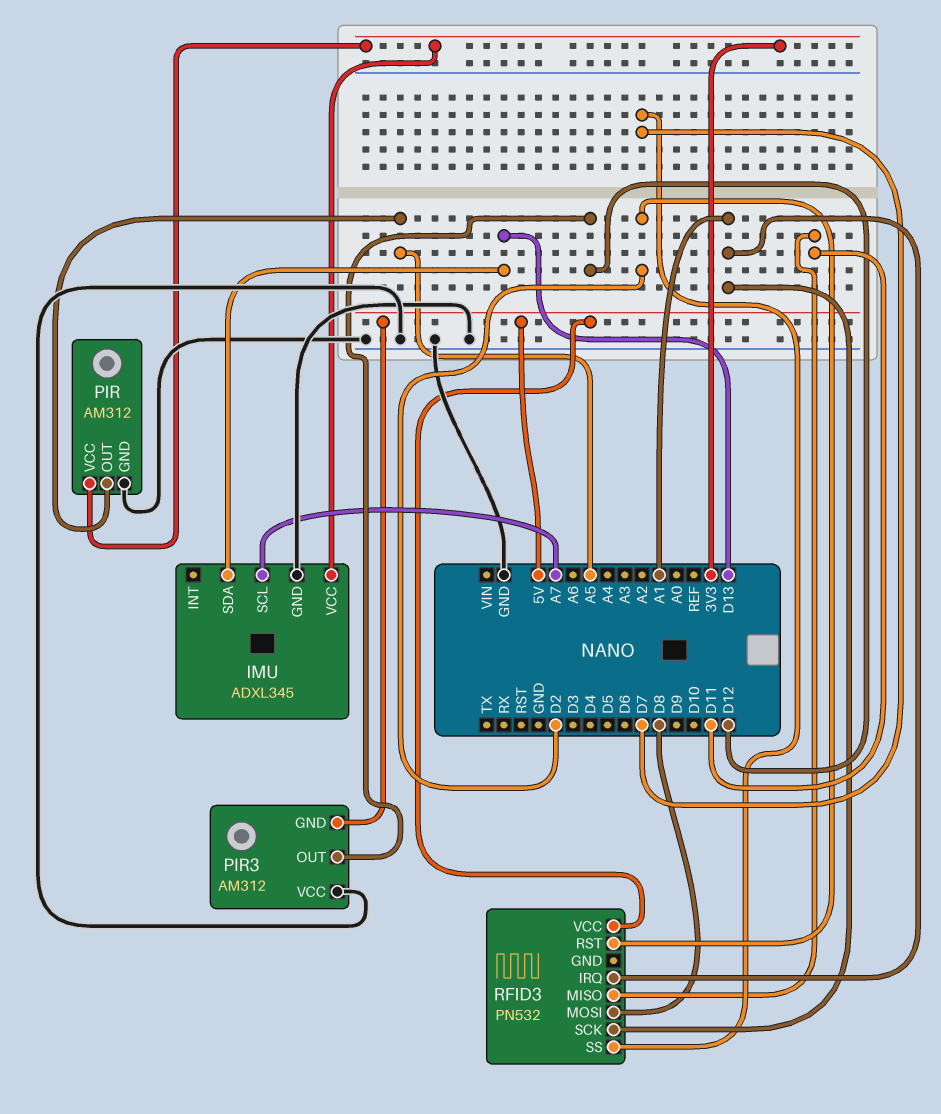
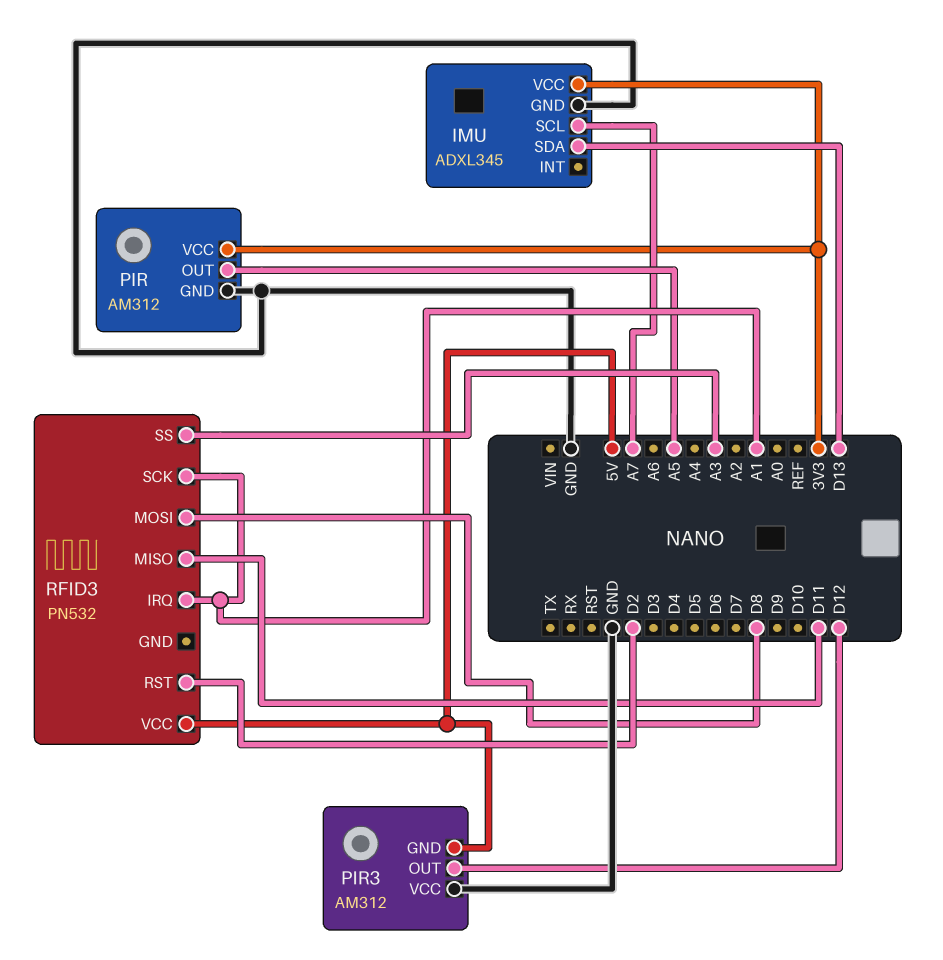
RFID3 pin SS: D7 -> A3

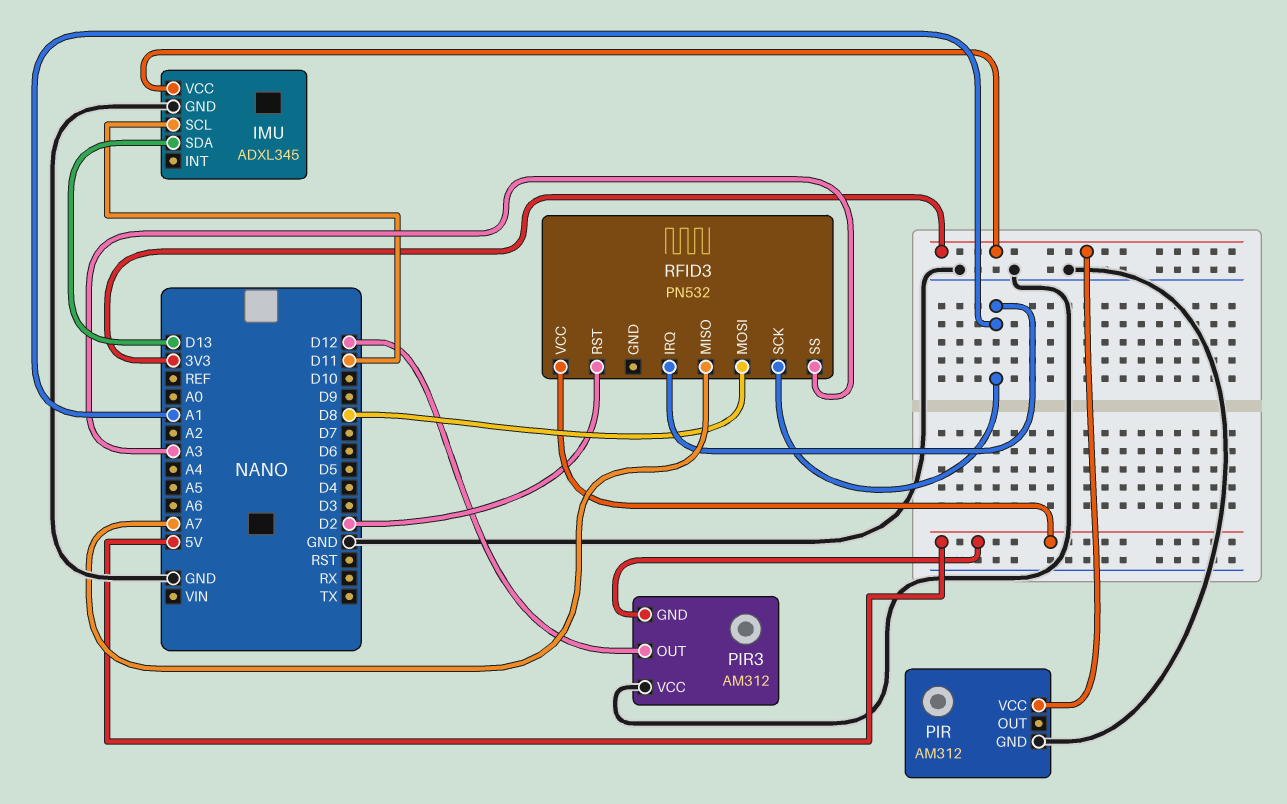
IMU pin SCL: A7 -> D11
PIR pin OUT: A5 -> none
RFID3 pin MISO: D11 -> A7

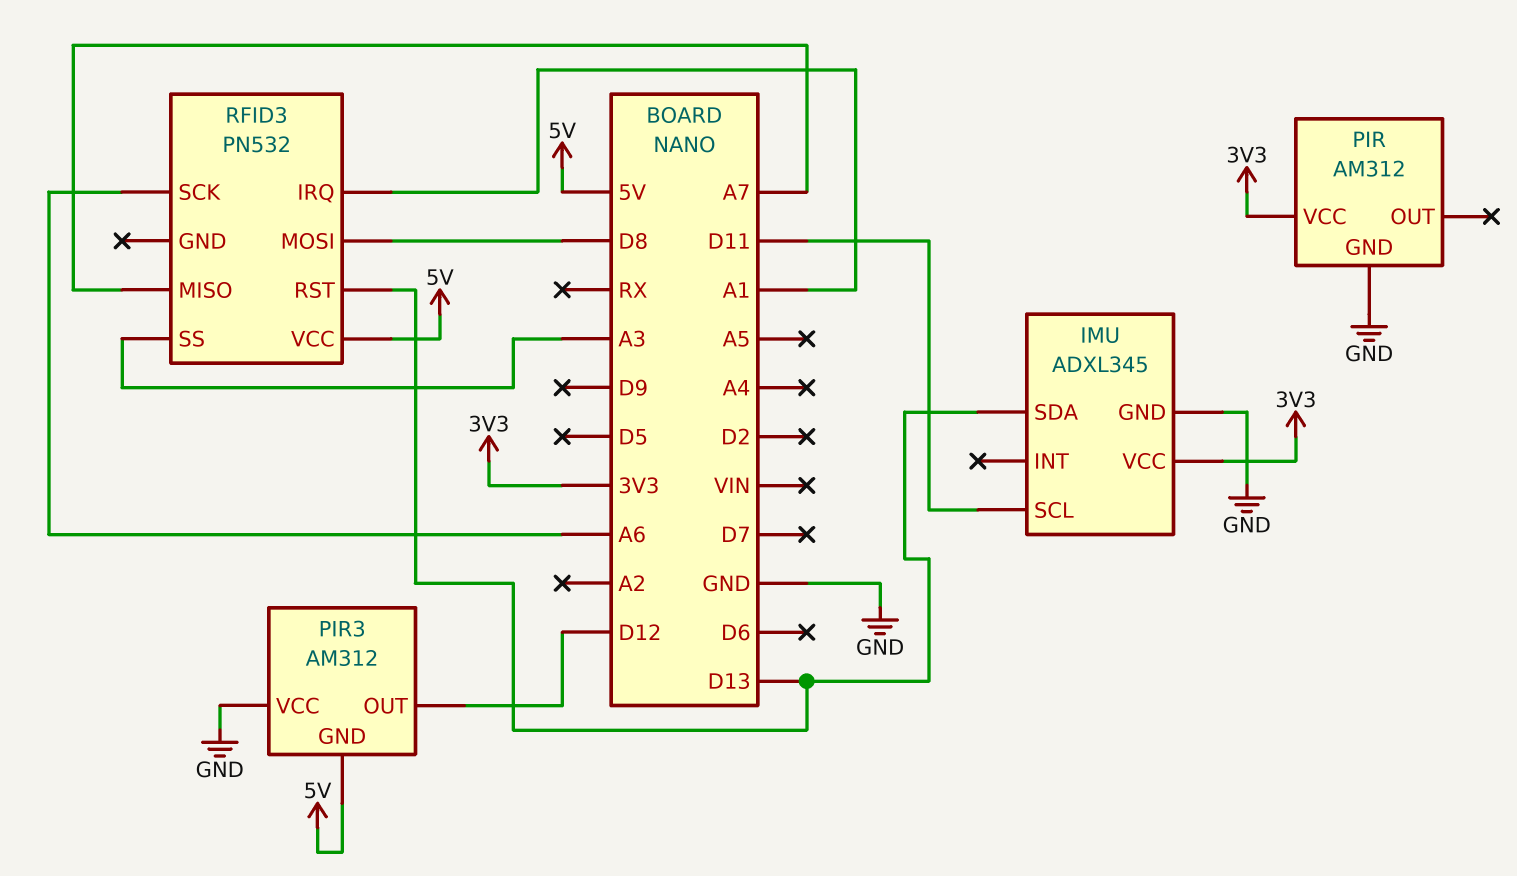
RFID3 pin RST: D2 -> D13
RFID3 pin SCK: A1 -> A6

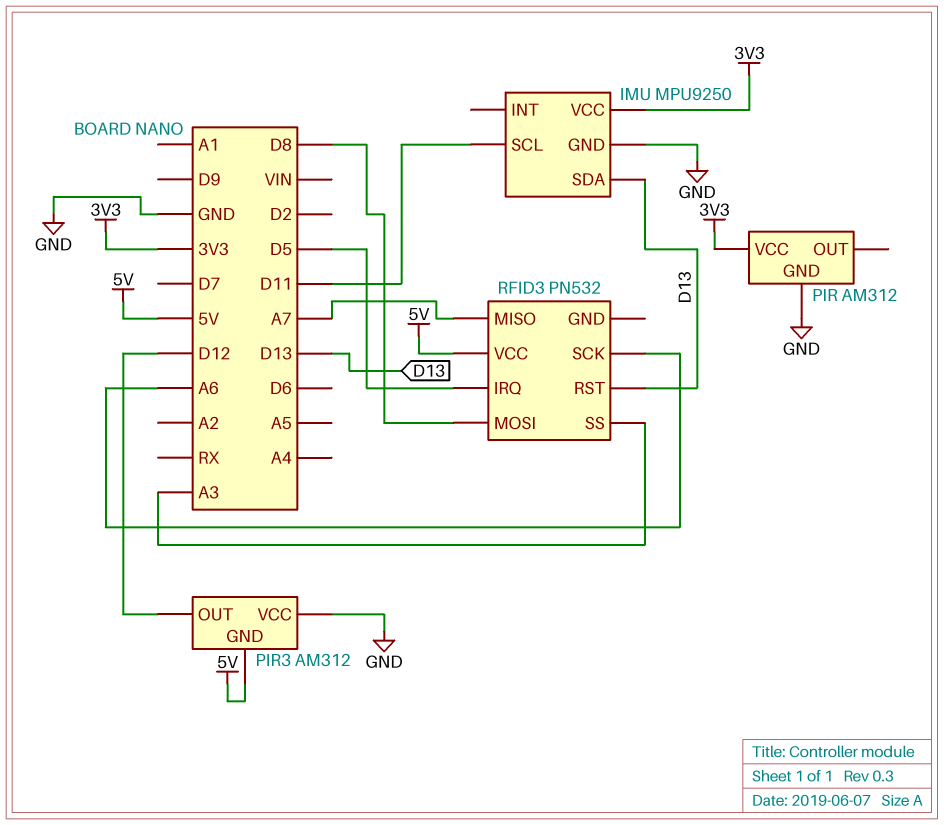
IMU: ADXL345 -> MPU9250
RFID3 pin IRQ: A1 -> D5

